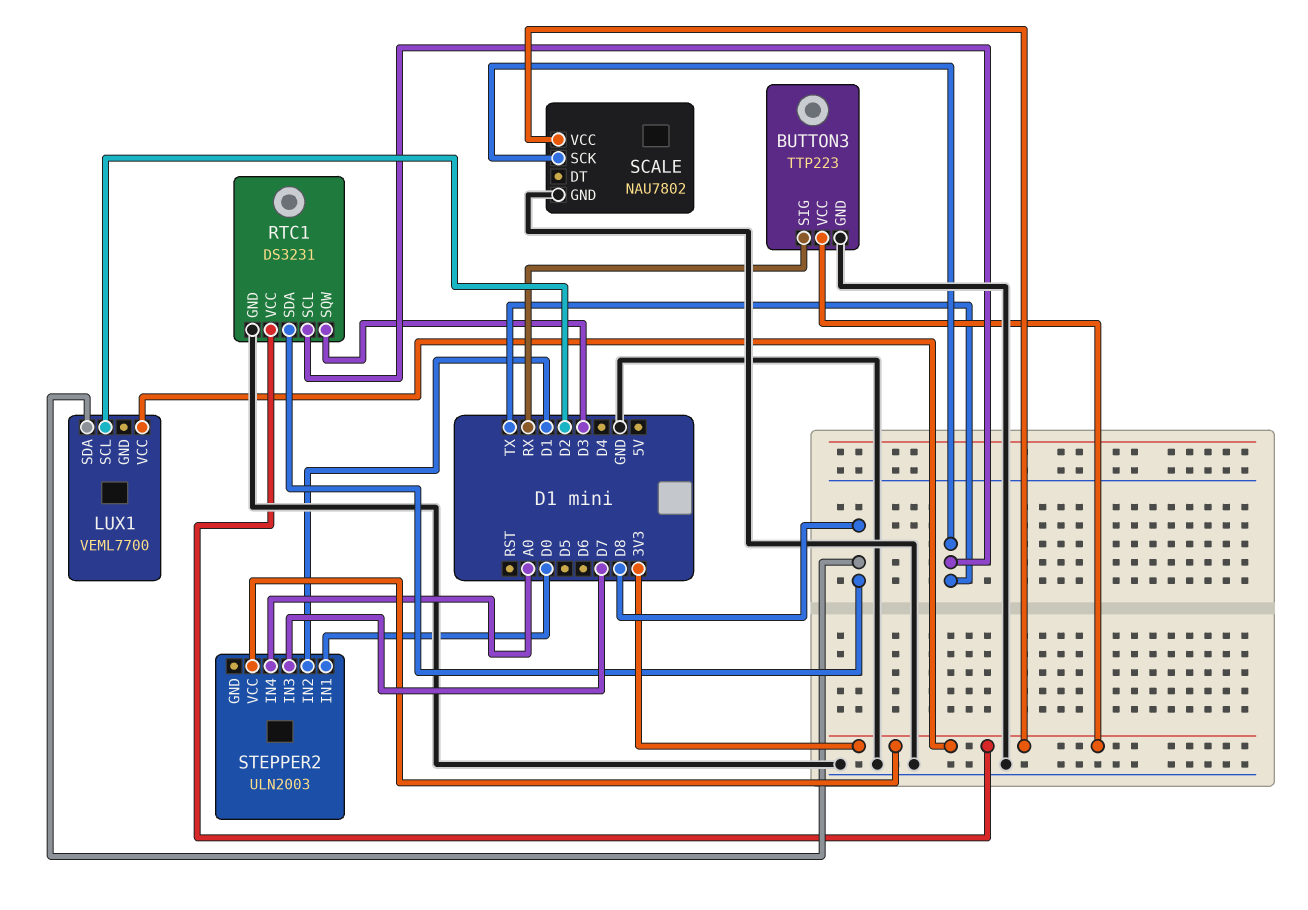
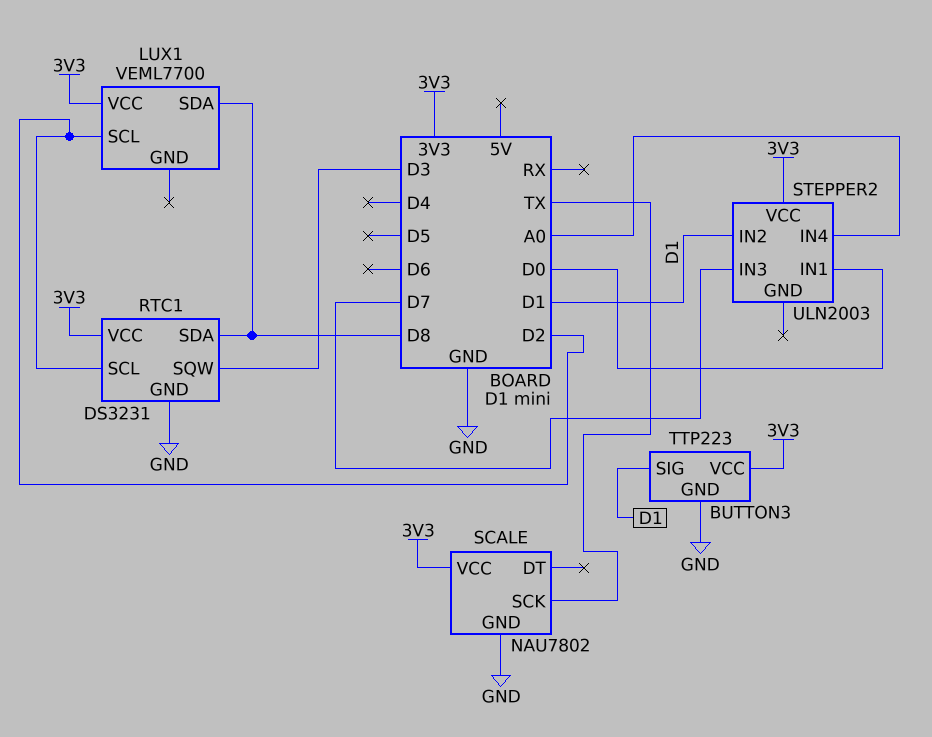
BUTTON3 pin SIG: RX -> D1
RTC1 pin SCL: TX -> D2

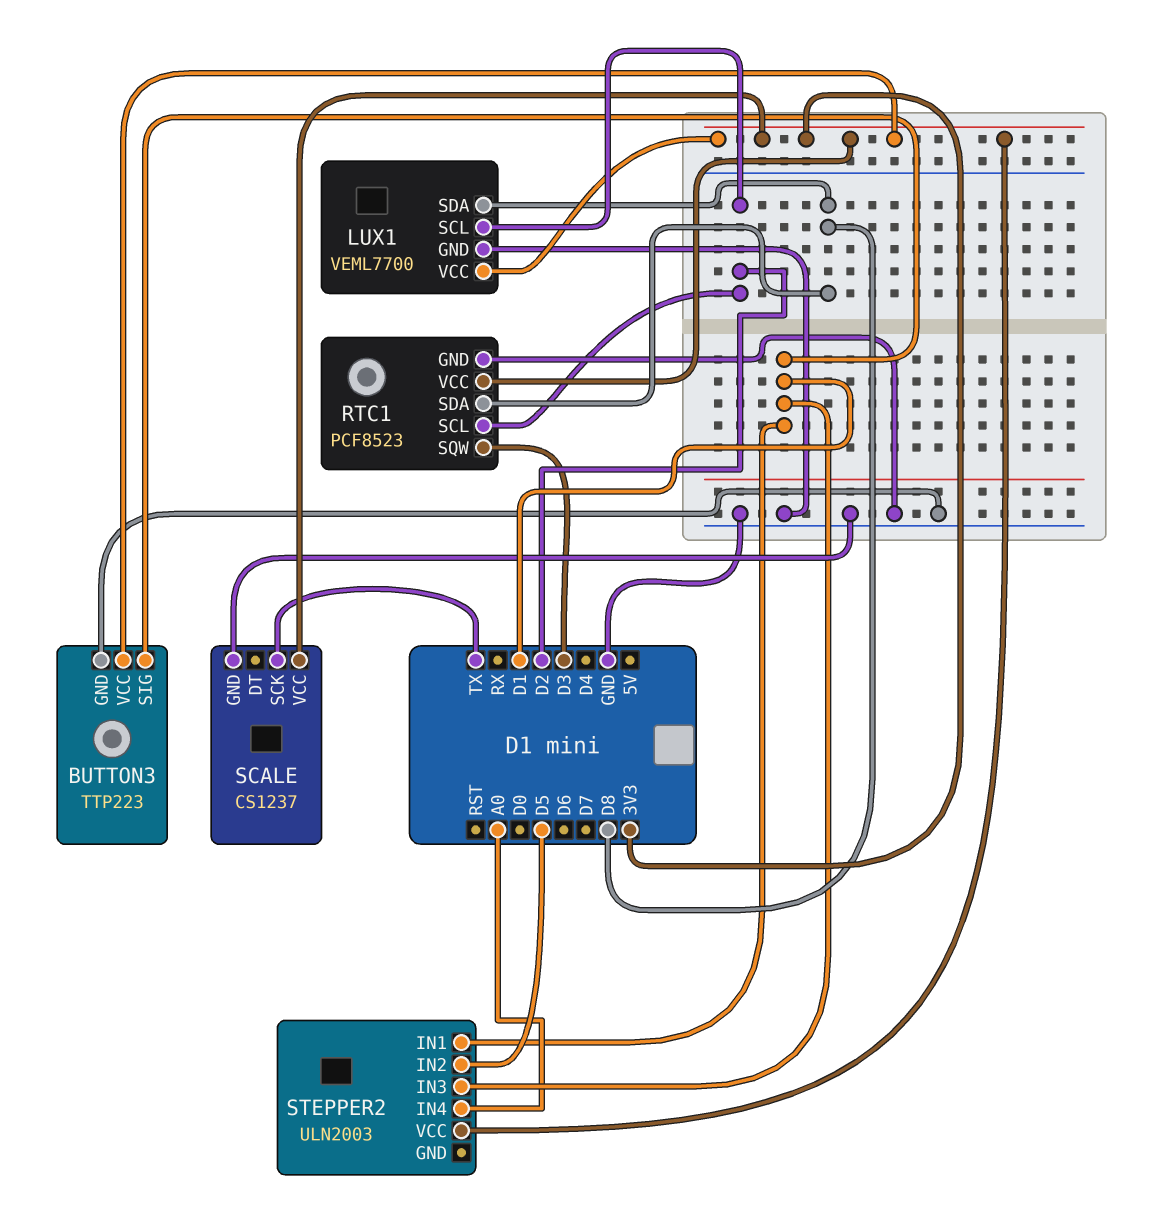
LUX1 pin GND: none -> GND
RTC1: DS3231 -> PCF8523
SCALE: NAU7802 -> CS1237
STEPPER2 pin IN1: D0 -> D1
STEPPER2 pin IN2: D1 -> D5
STEPPER2 pin IN3: D7 -> D1

